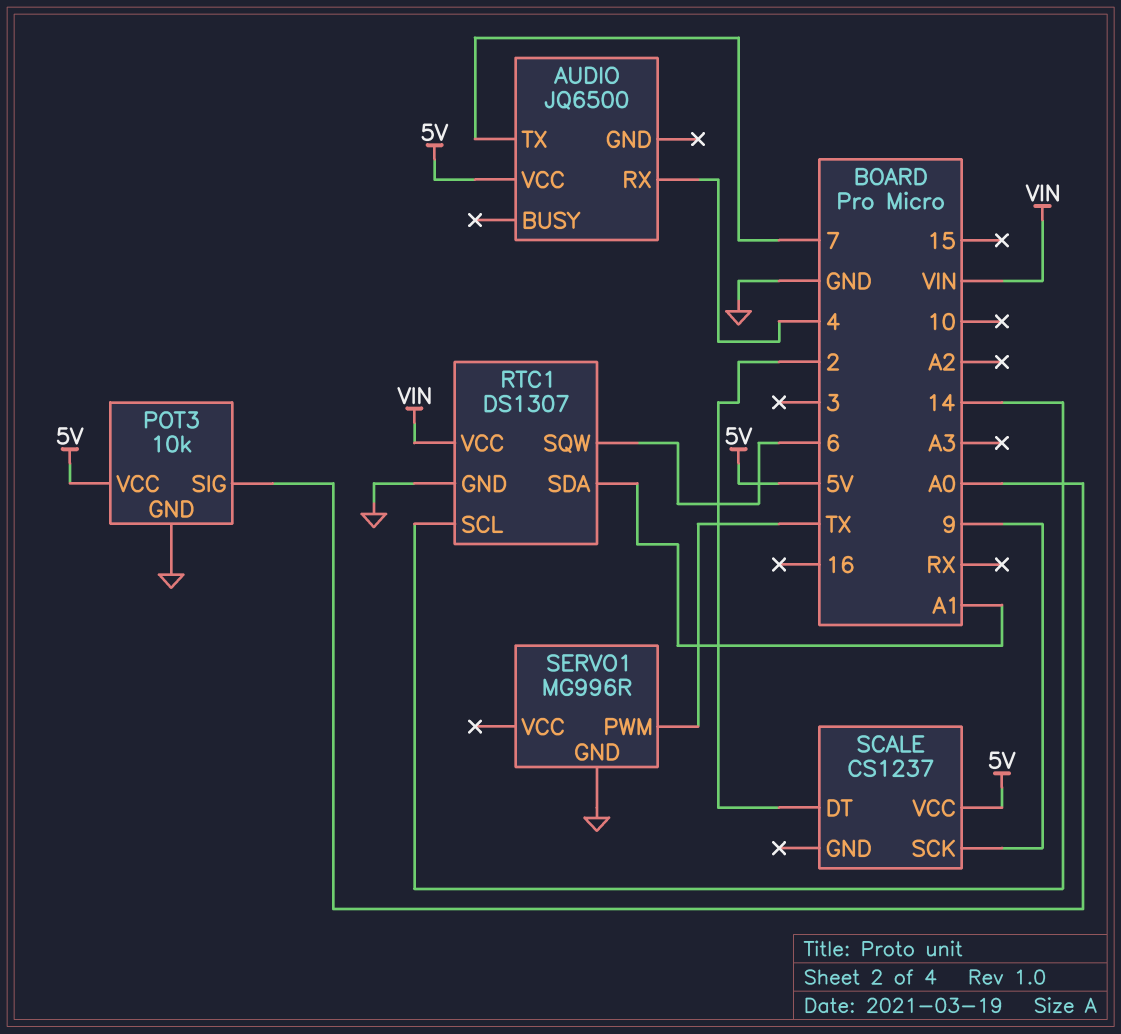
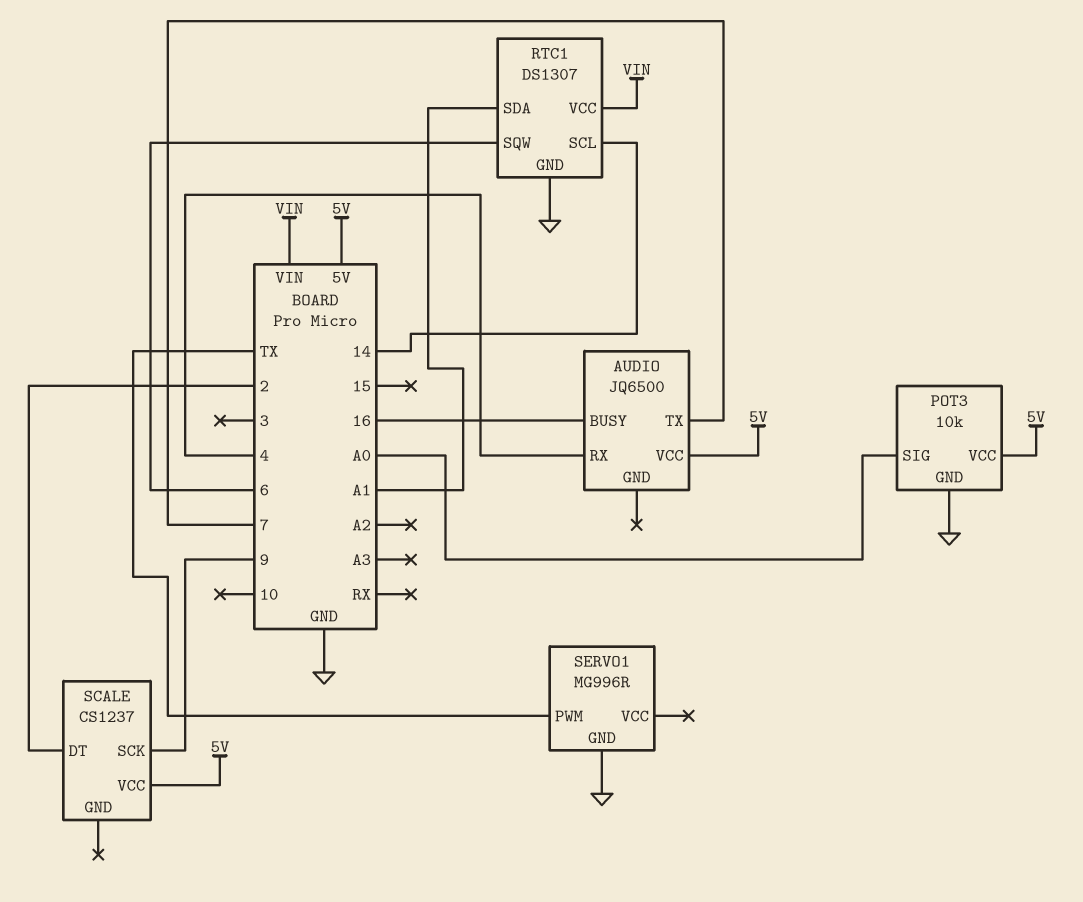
AUDIO pin BUSY: none -> 16

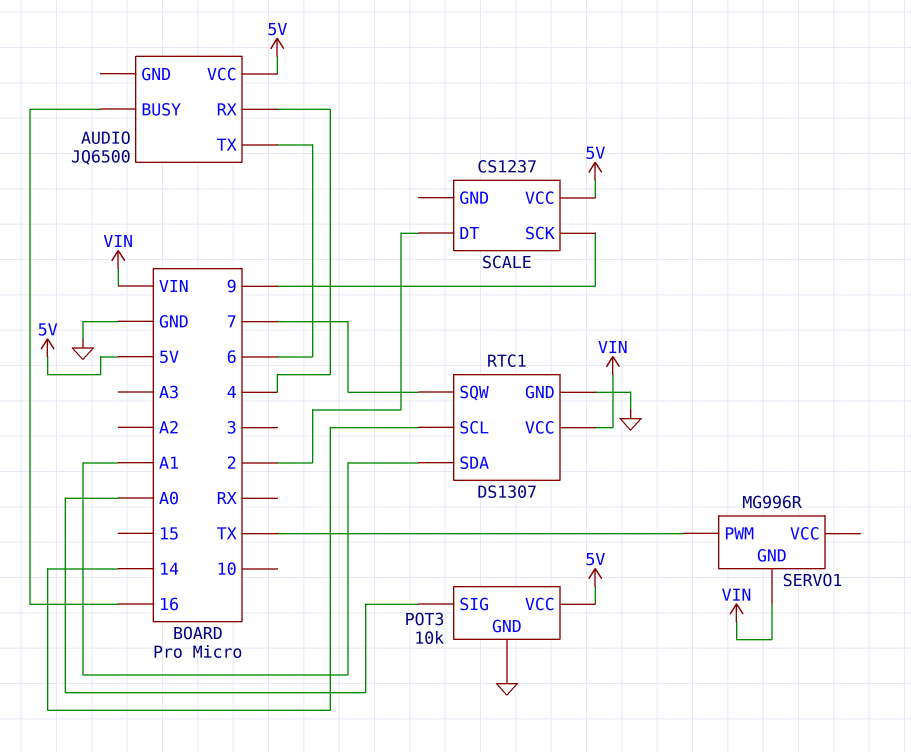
AUDIO pin TX: 7 -> 6
RTC1 pin SQW: 6 -> 7
SERVO1 pin GND: GND -> VIN

